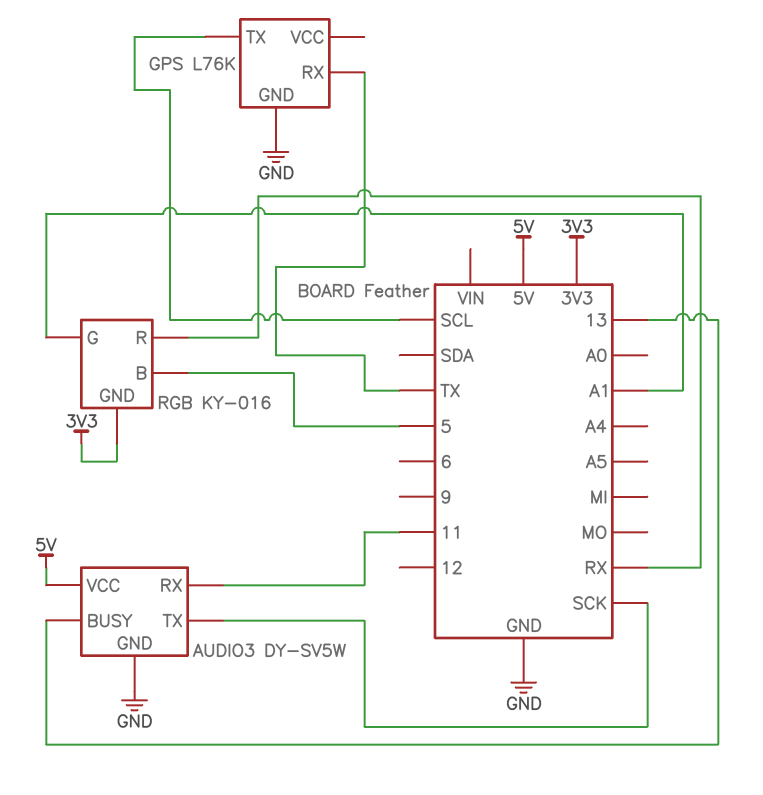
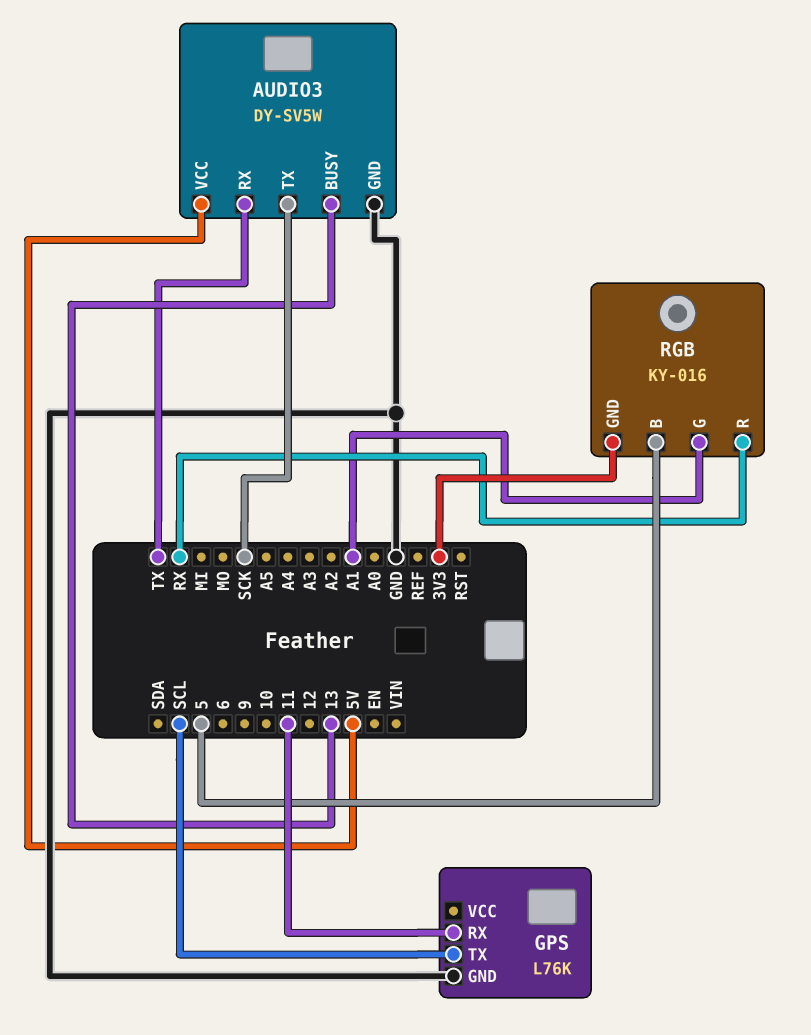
AUDIO3 pin RX: 11 -> TX
GPS pin RX: TX -> 11

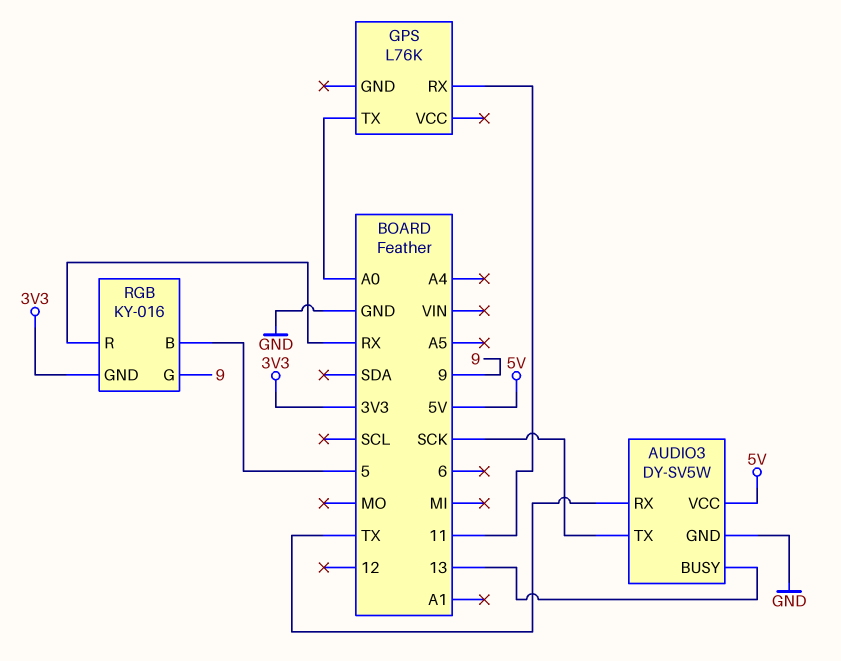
GPS pin GND: GND -> none
GPS pin TX: SCL -> A0
RGB pin G: A1 -> 9

